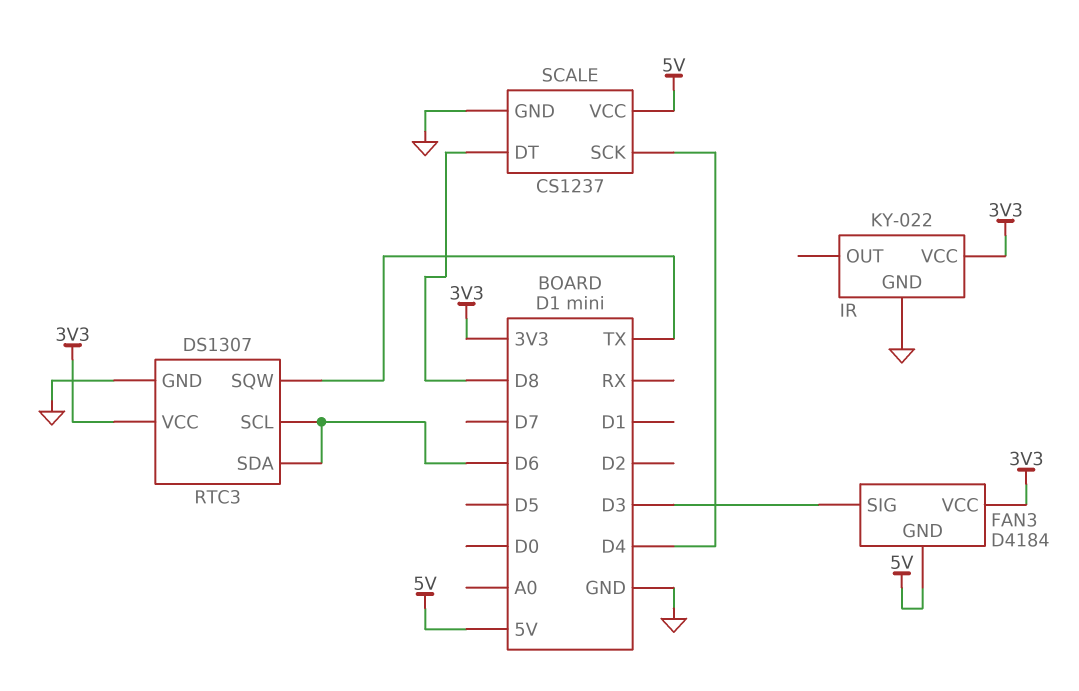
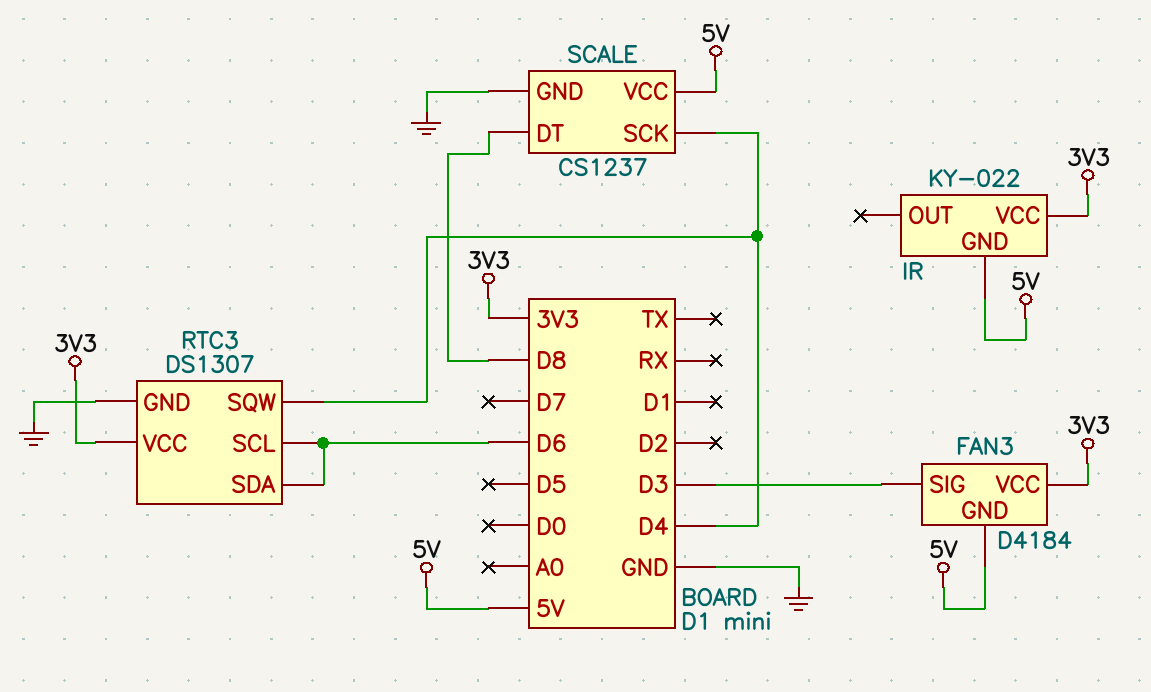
IR pin GND: GND -> 5V
RTC3 pin SQW: TX -> D4

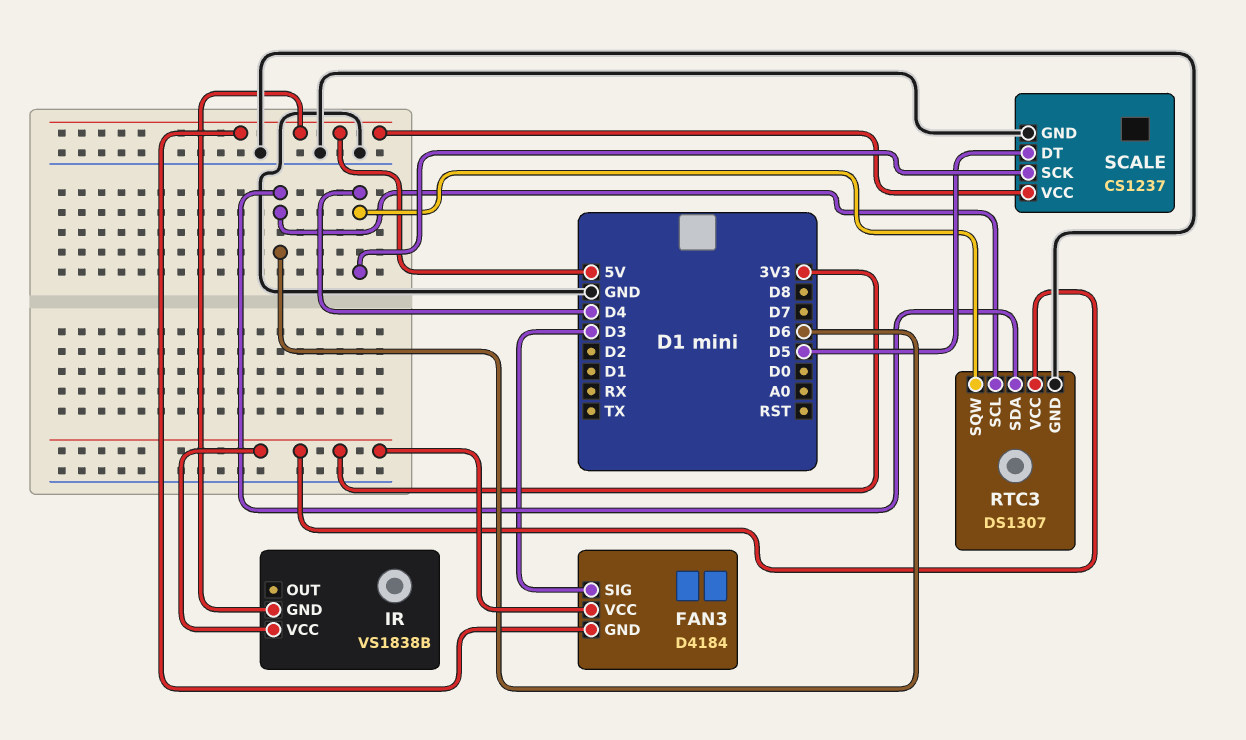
IR: KY-022 -> VS1838B
SCALE pin DT: D8 -> D5

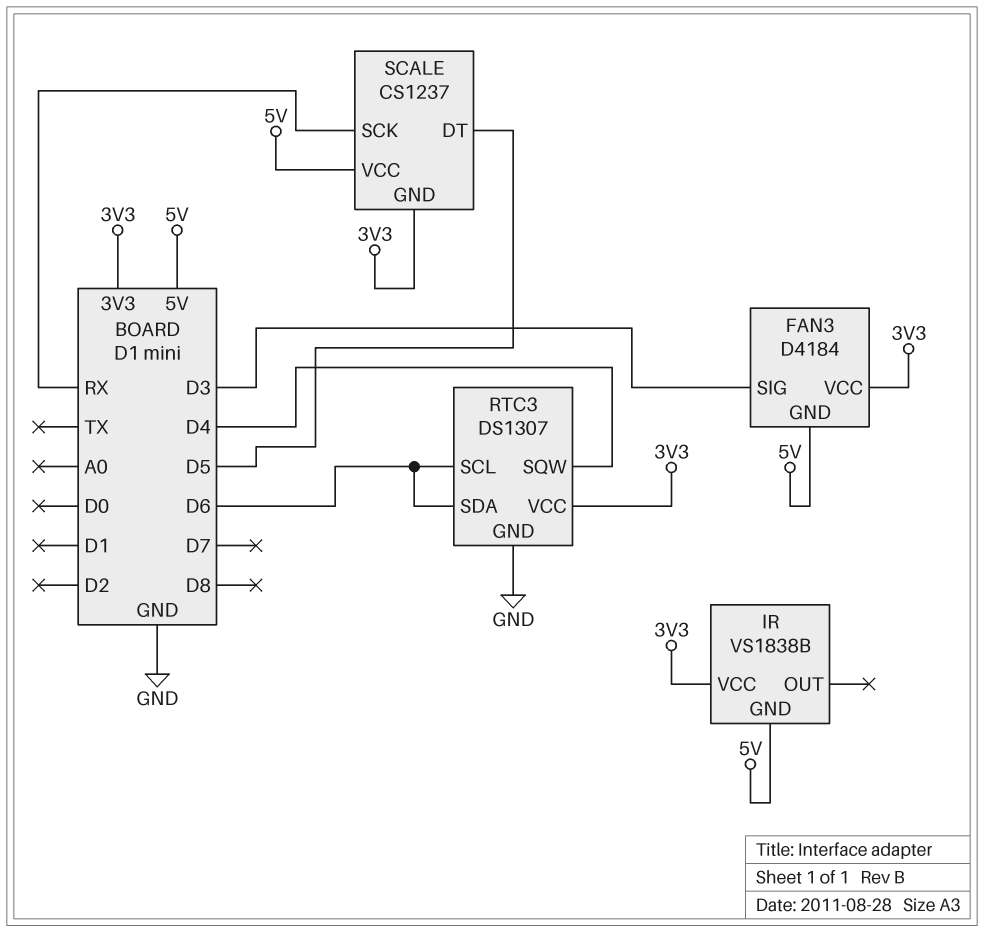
SCALE pin GND: GND -> 3V3
SCALE pin SCK: D4 -> RX

